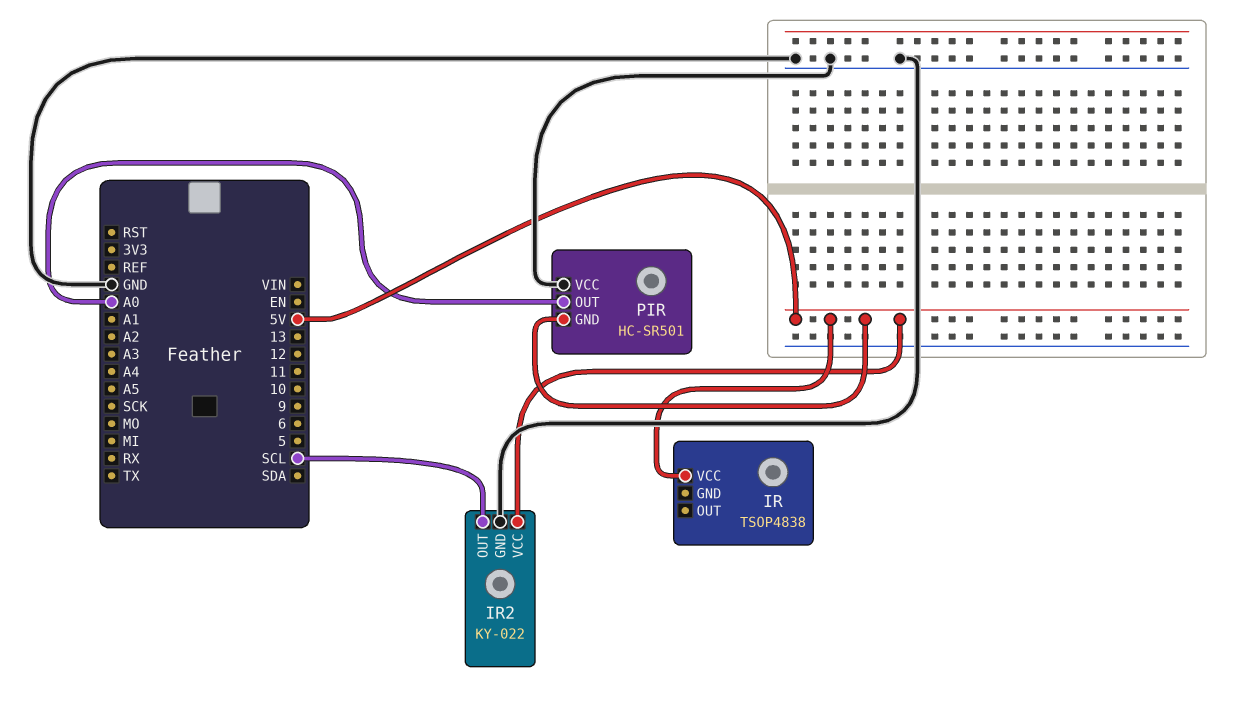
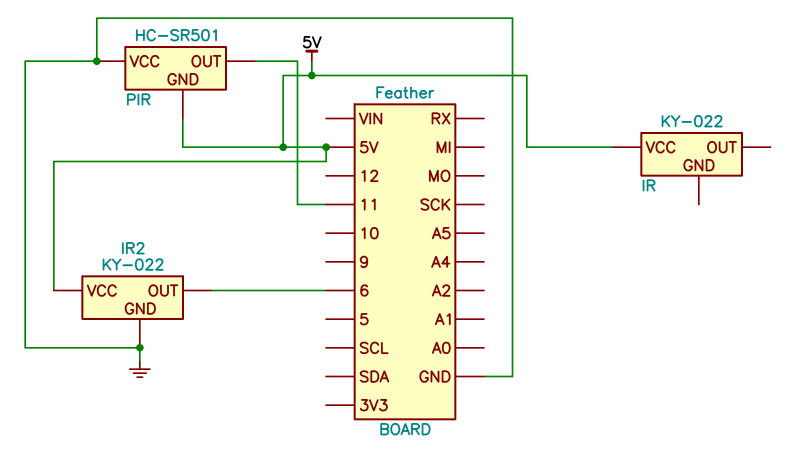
IR: TSOP4838 -> KY-022
IR2 pin OUT: SCL -> 6
PIR pin OUT: A0 -> 11

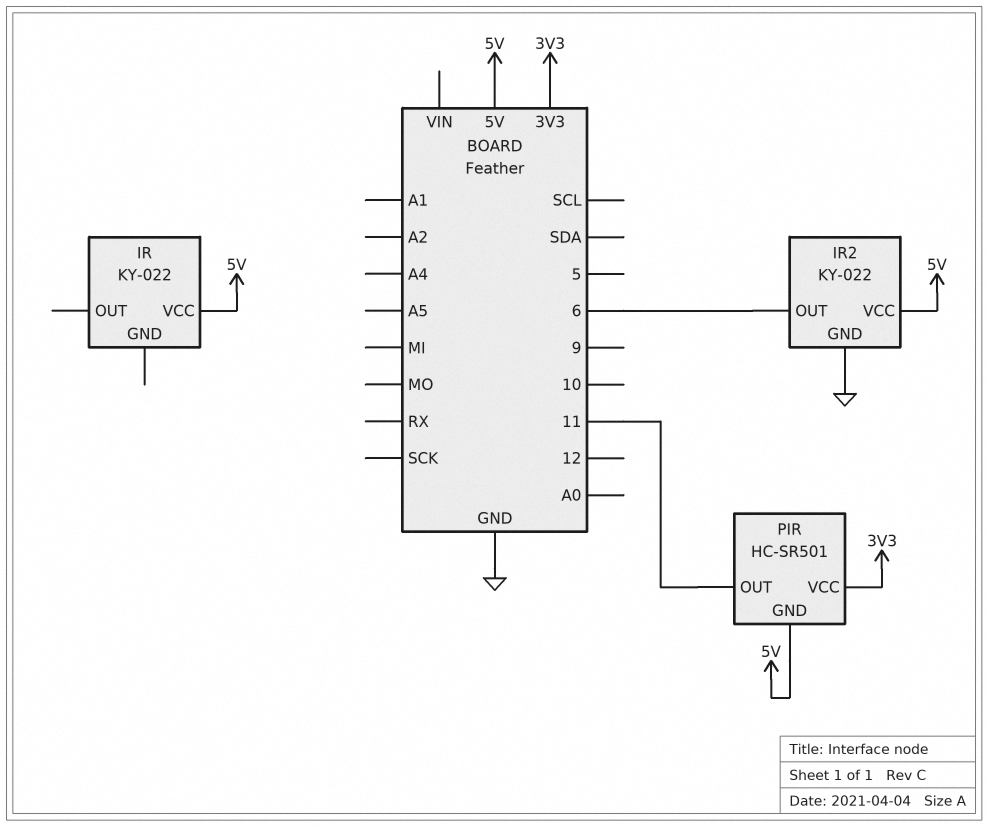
PIR pin VCC: GND -> 3V3

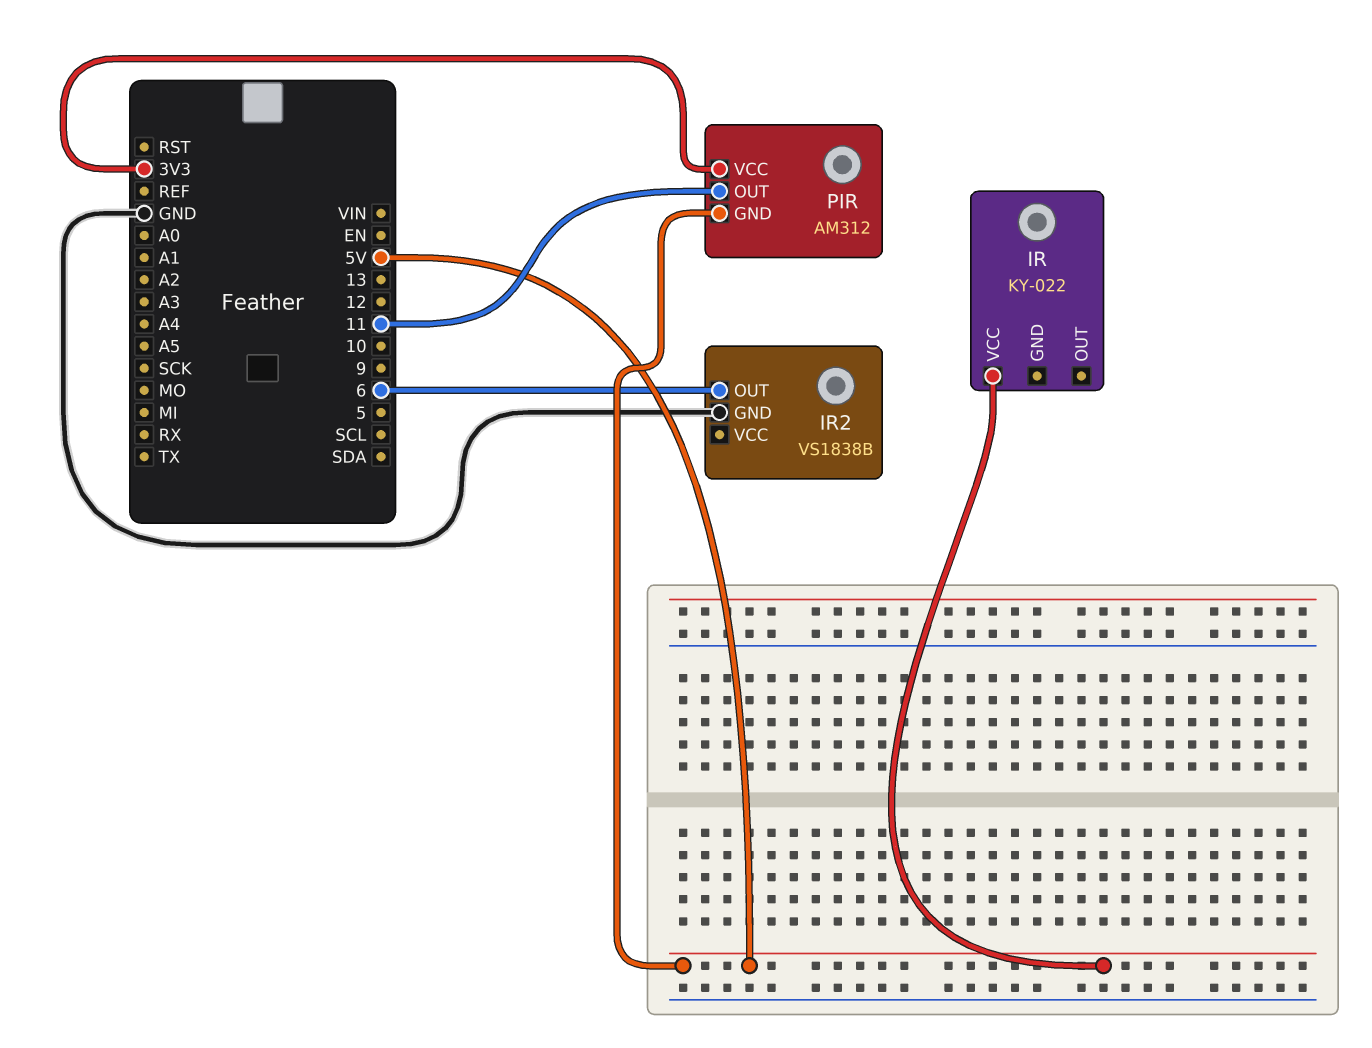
IR2: KY-022 -> VS1838B
IR2 pin VCC: 5V -> none
PIR: HC-SR501 -> AM312

